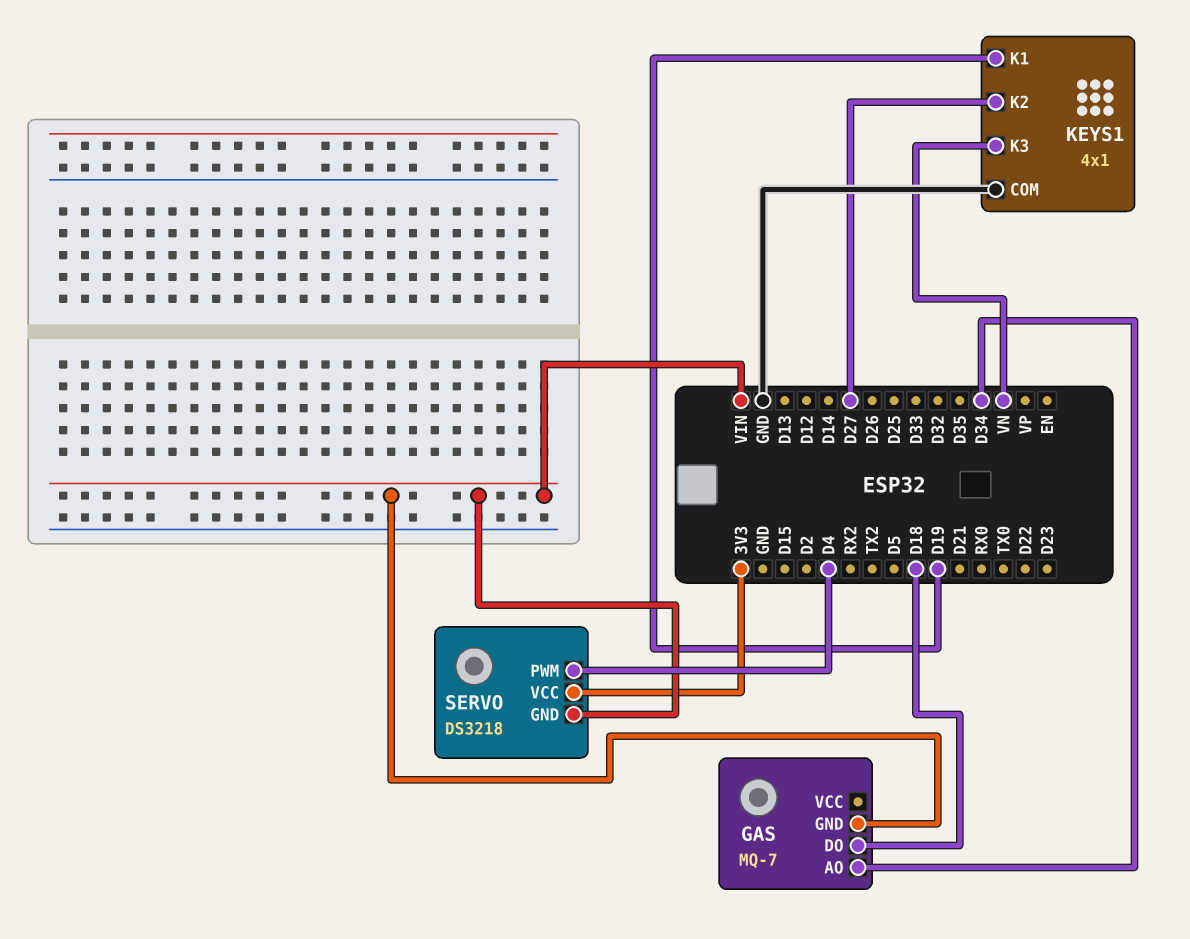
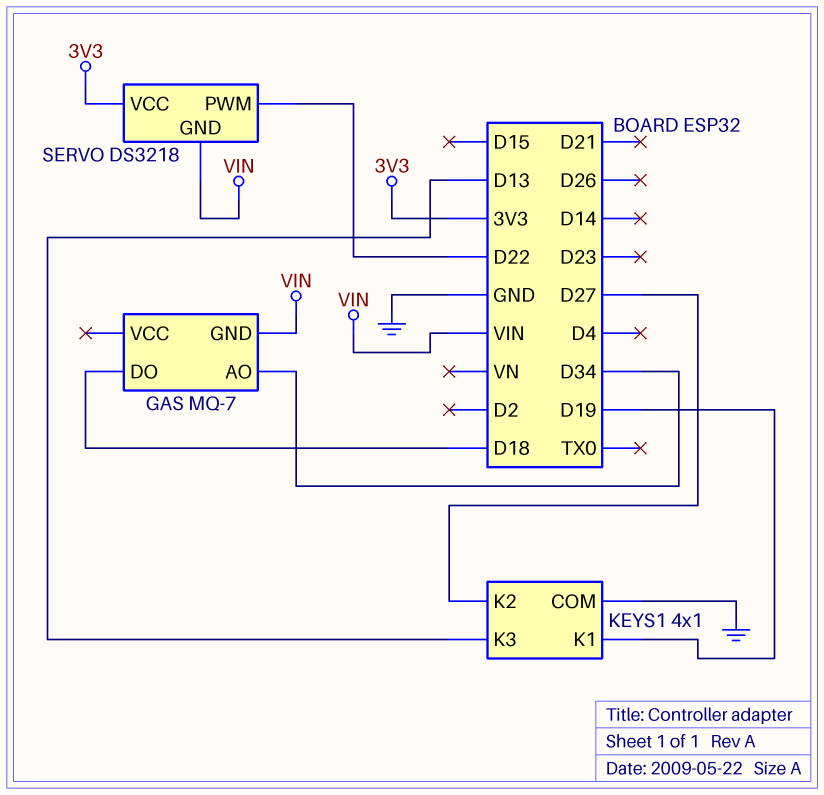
KEYS1 pin K3: VN -> D13
SERVO pin PWM: D4 -> D22

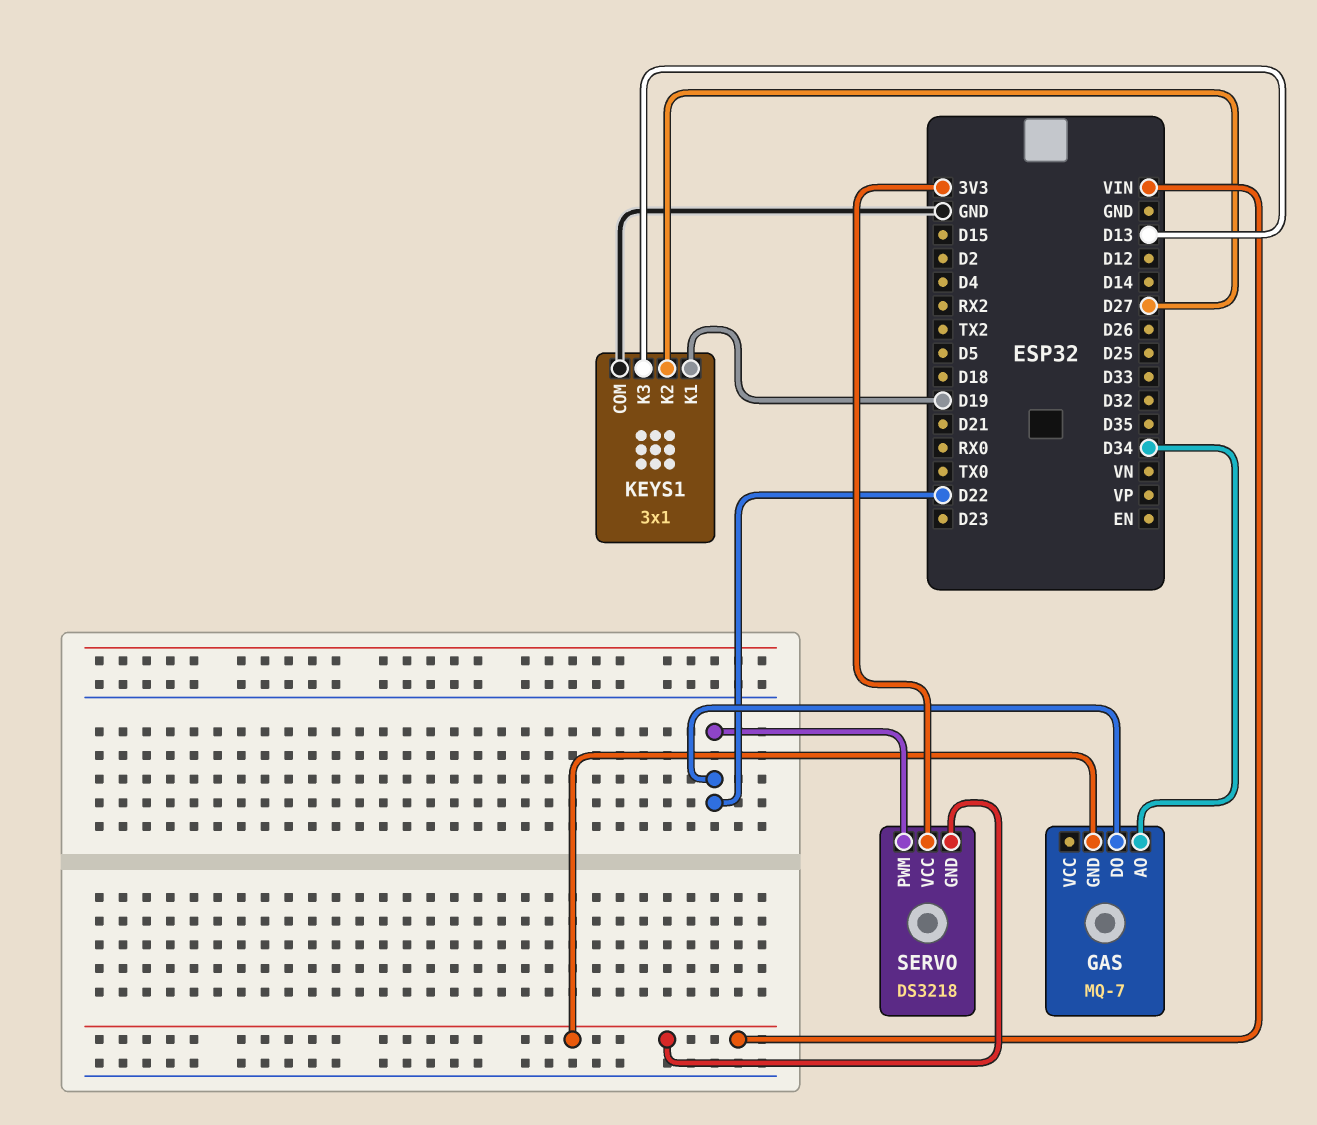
GAS pin DO: D18 -> D22
KEYS1: 4x1 -> 3x1

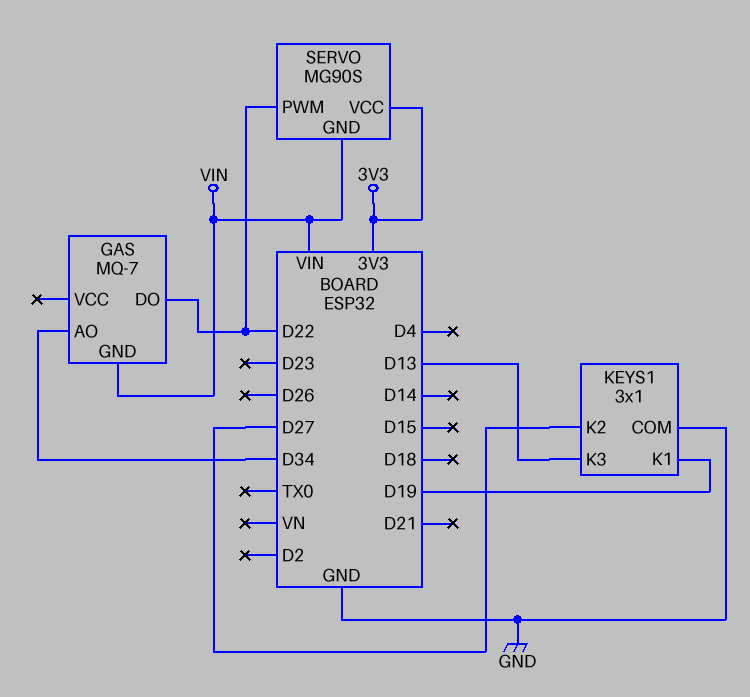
SERVO: DS3218 -> MG90S

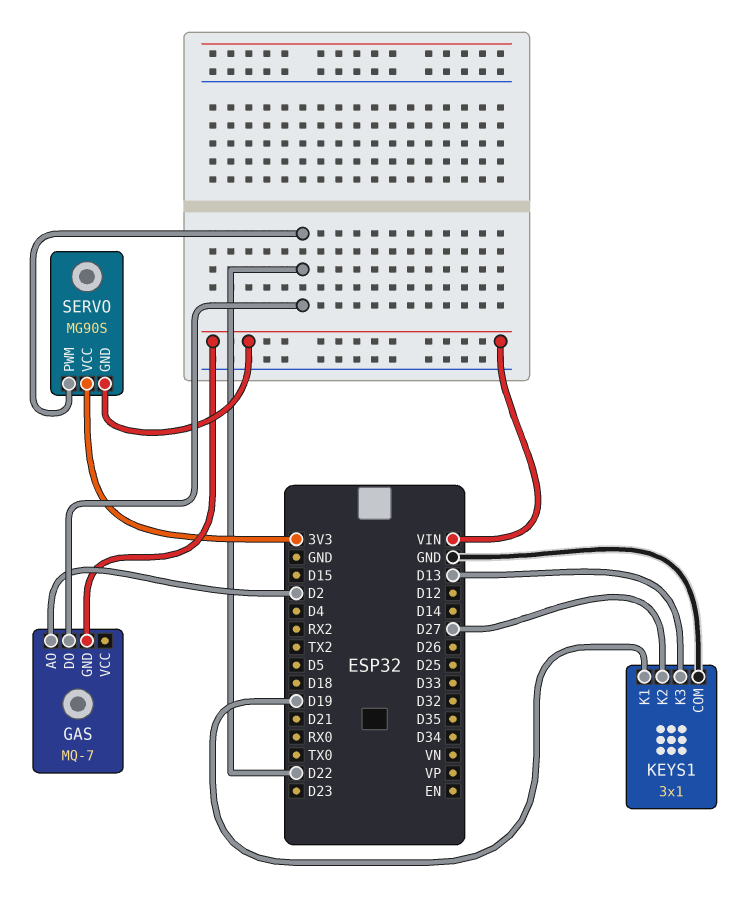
GAS pin AO: D34 -> D2

